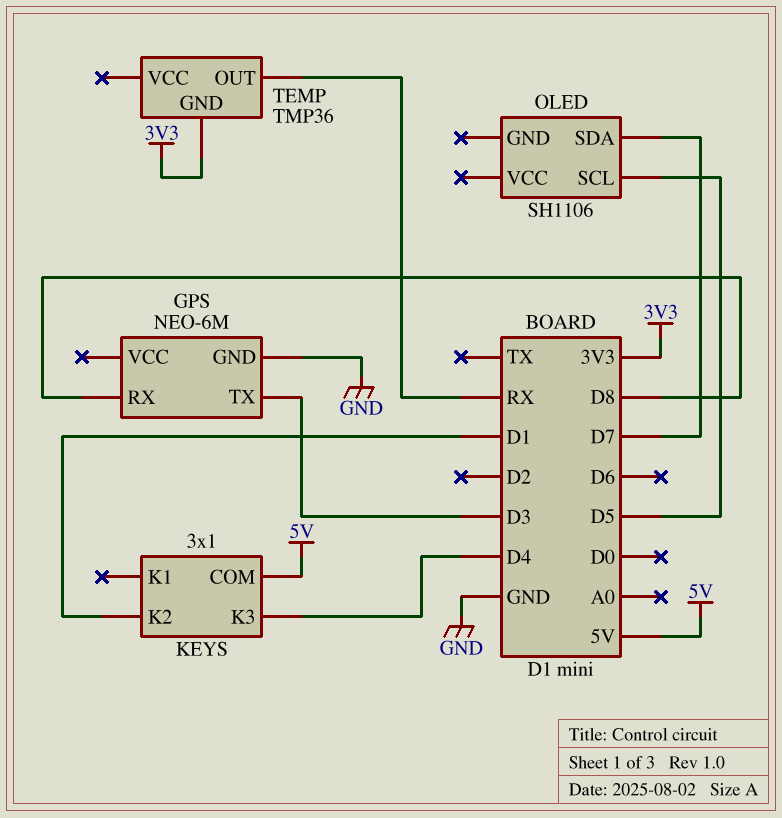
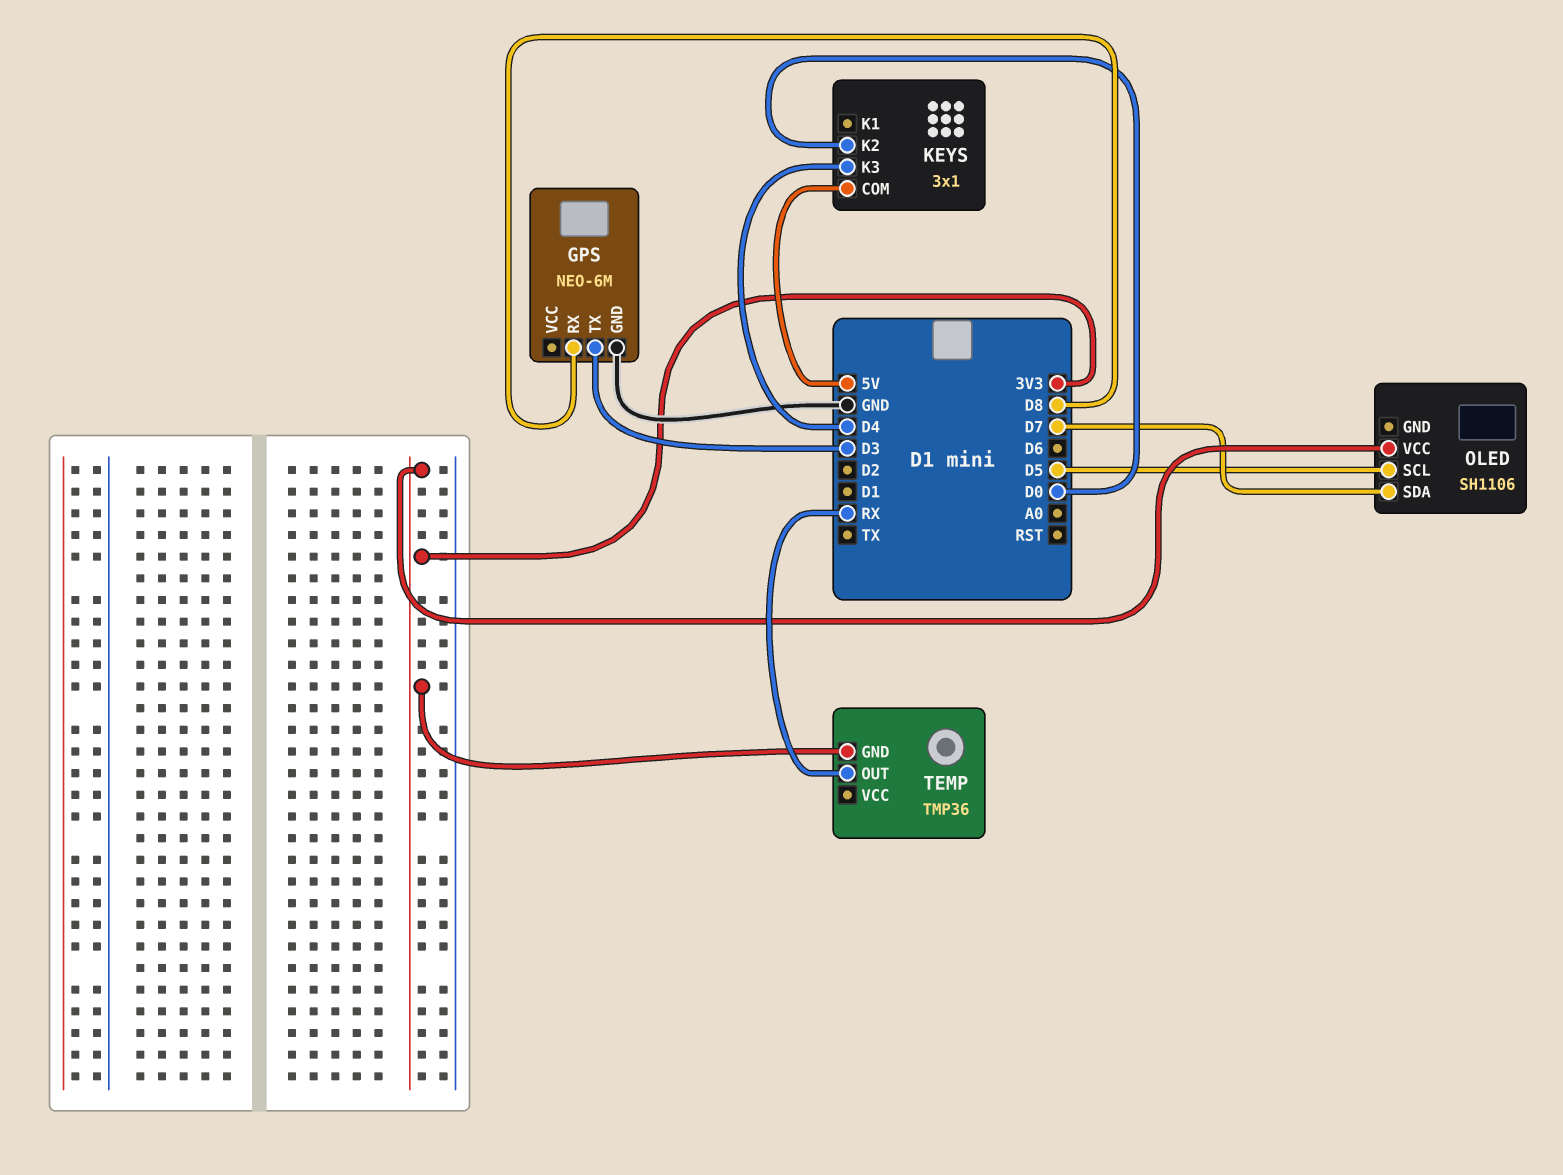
KEYS pin K2: D1 -> D0
OLED pin VCC: none -> 3V3

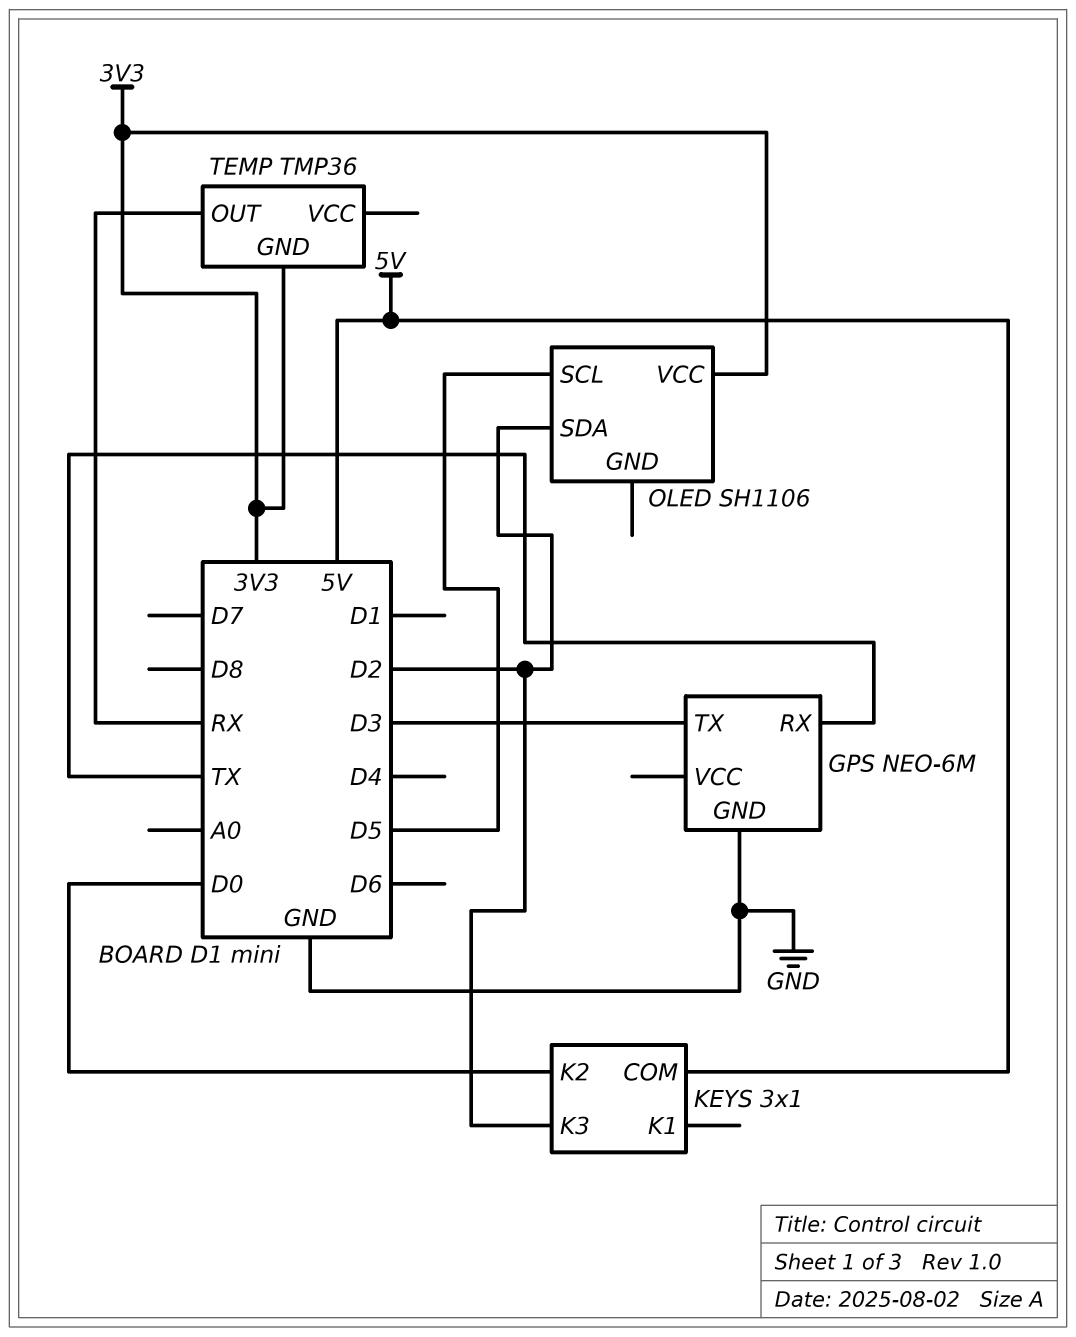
GPS pin RX: D8 -> TX
KEYS pin K3: D4 -> D2
OLED pin SDA: D7 -> D2

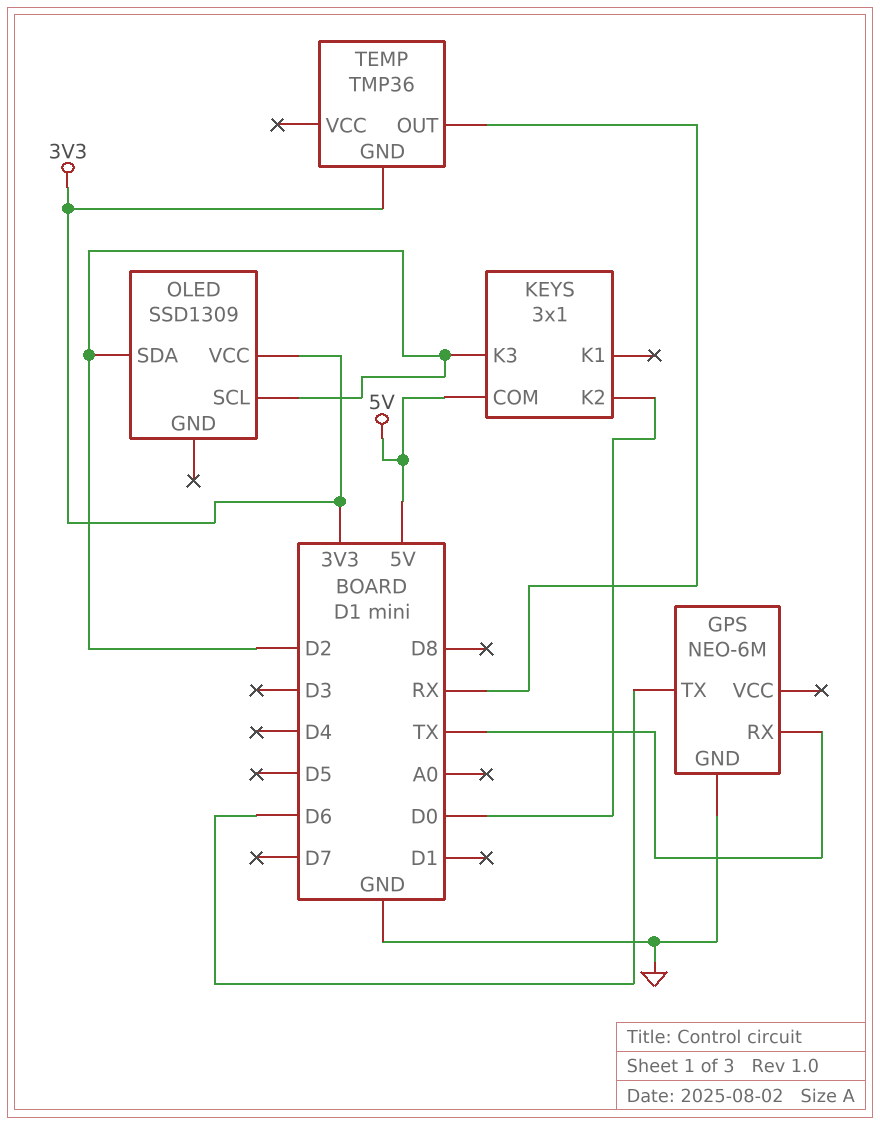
GPS pin TX: D3 -> D6
OLED: SH1106 -> SSD1309
OLED pin SCL: D5 -> D2

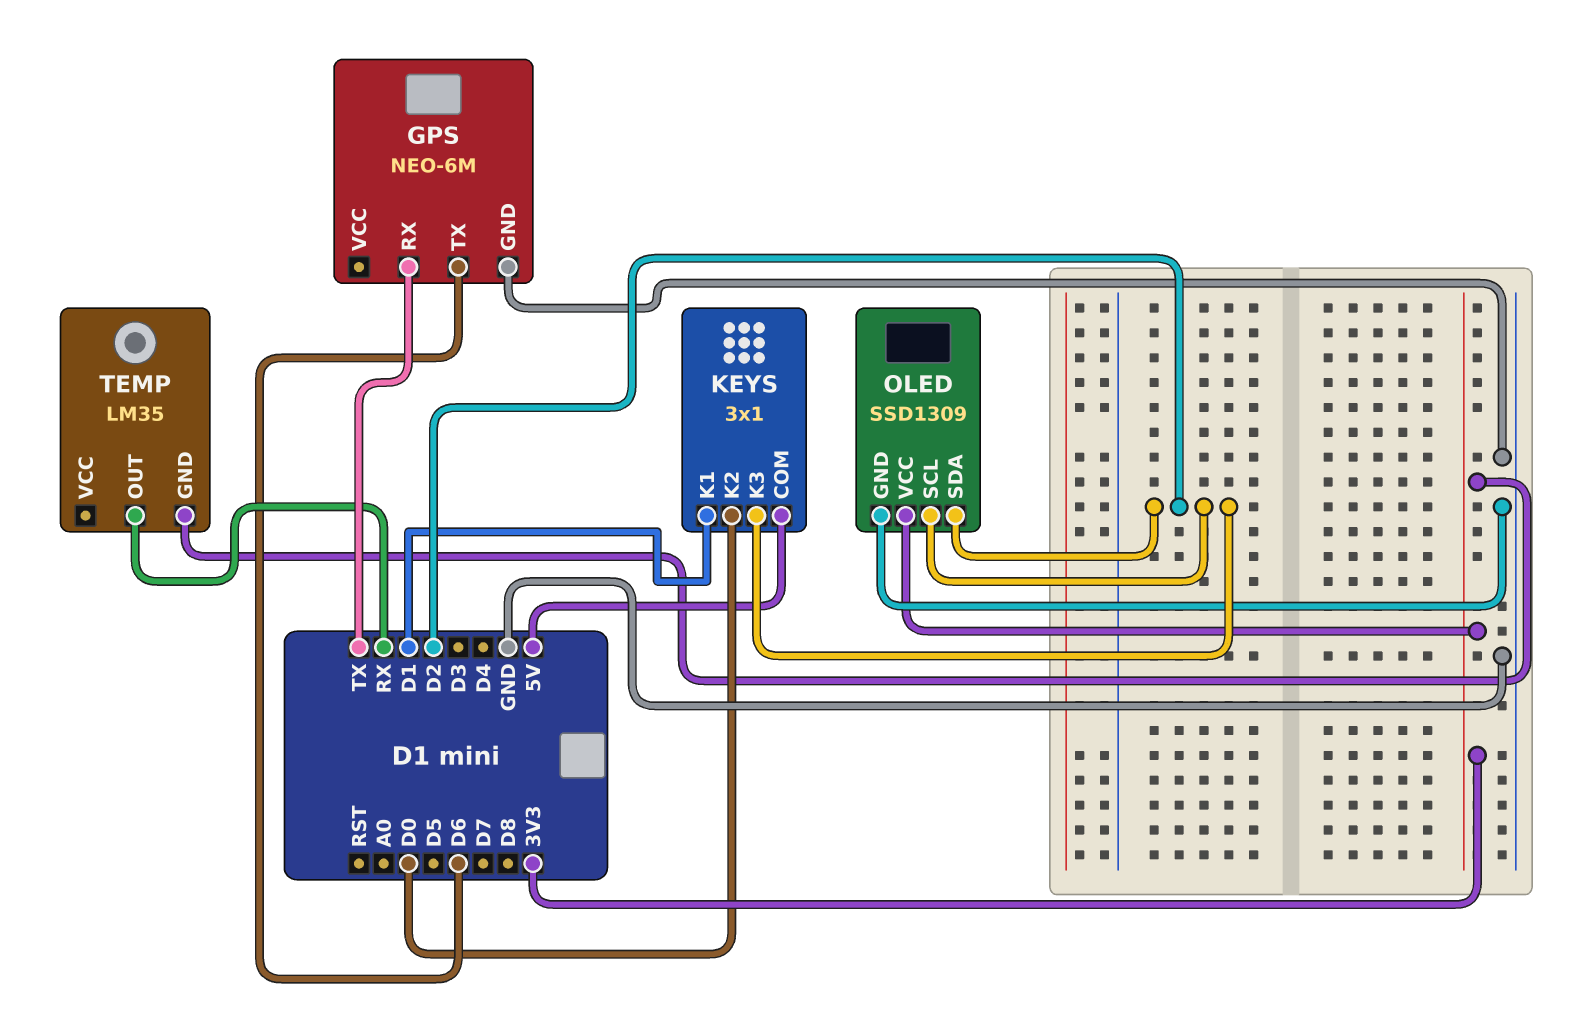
KEYS pin K1: none -> D1
OLED pin GND: none -> GND
TEMP: TMP36 -> LM35

